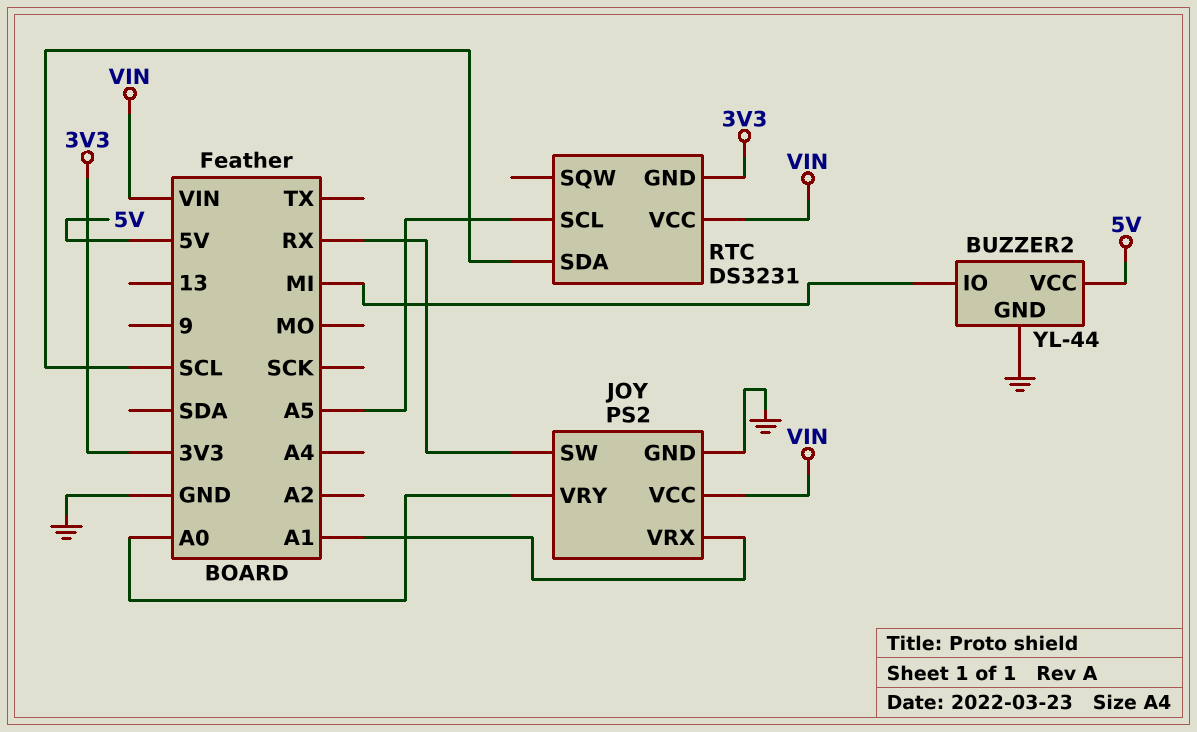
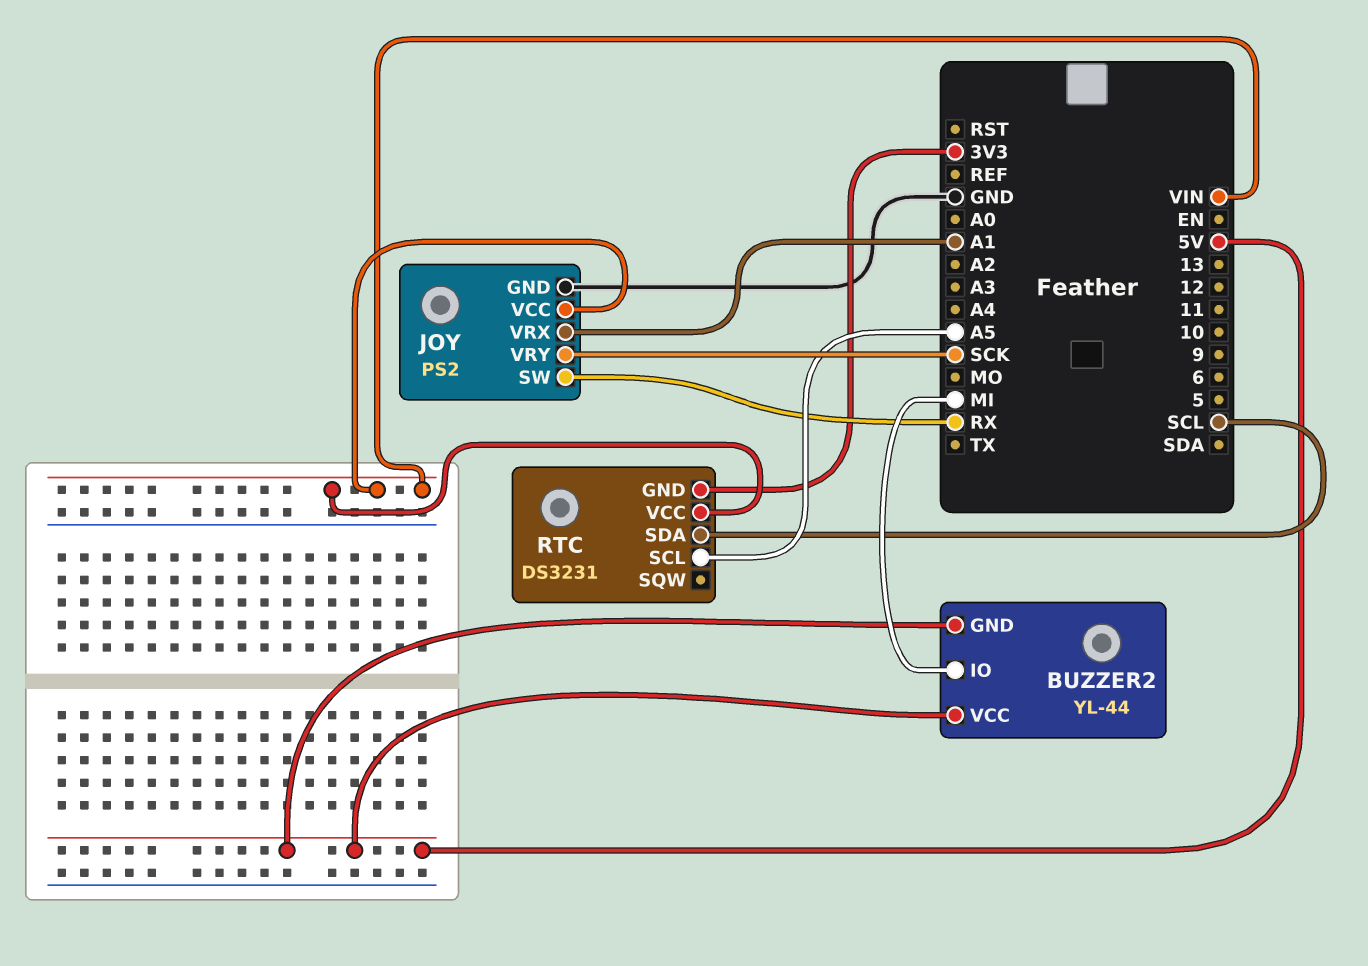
BUZZER2 pin GND: GND -> 5V
JOY pin VRY: A0 -> SCK

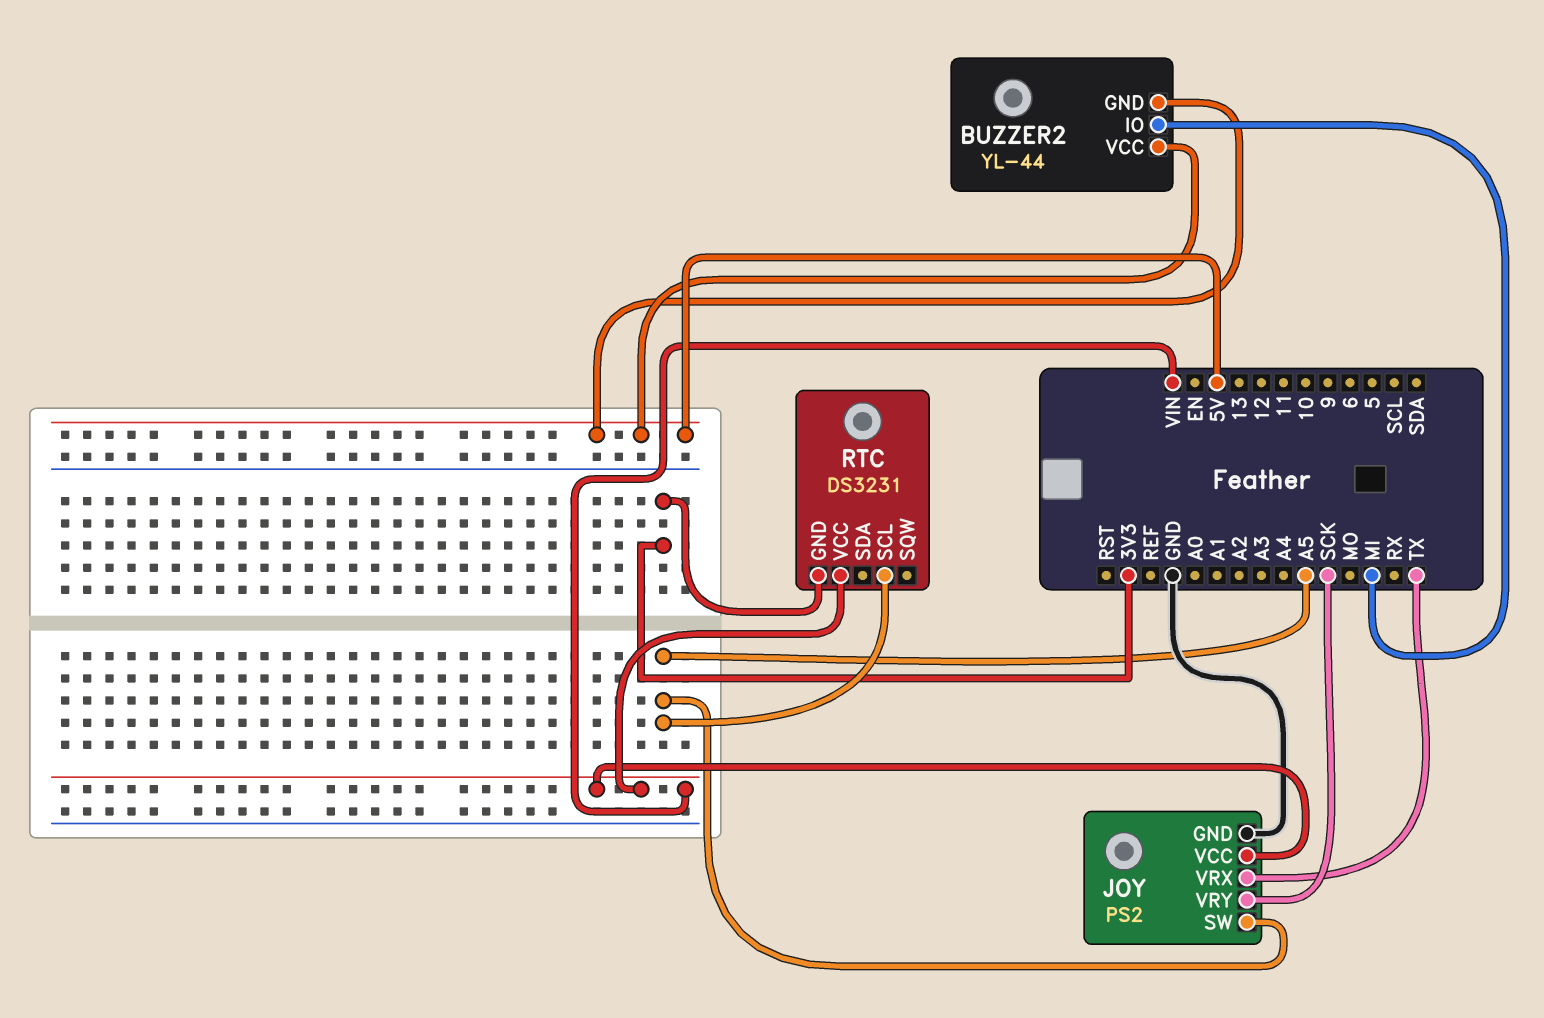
JOY pin SW: RX -> A5
JOY pin VRX: A1 -> TX
RTC pin SDA: SCL -> none

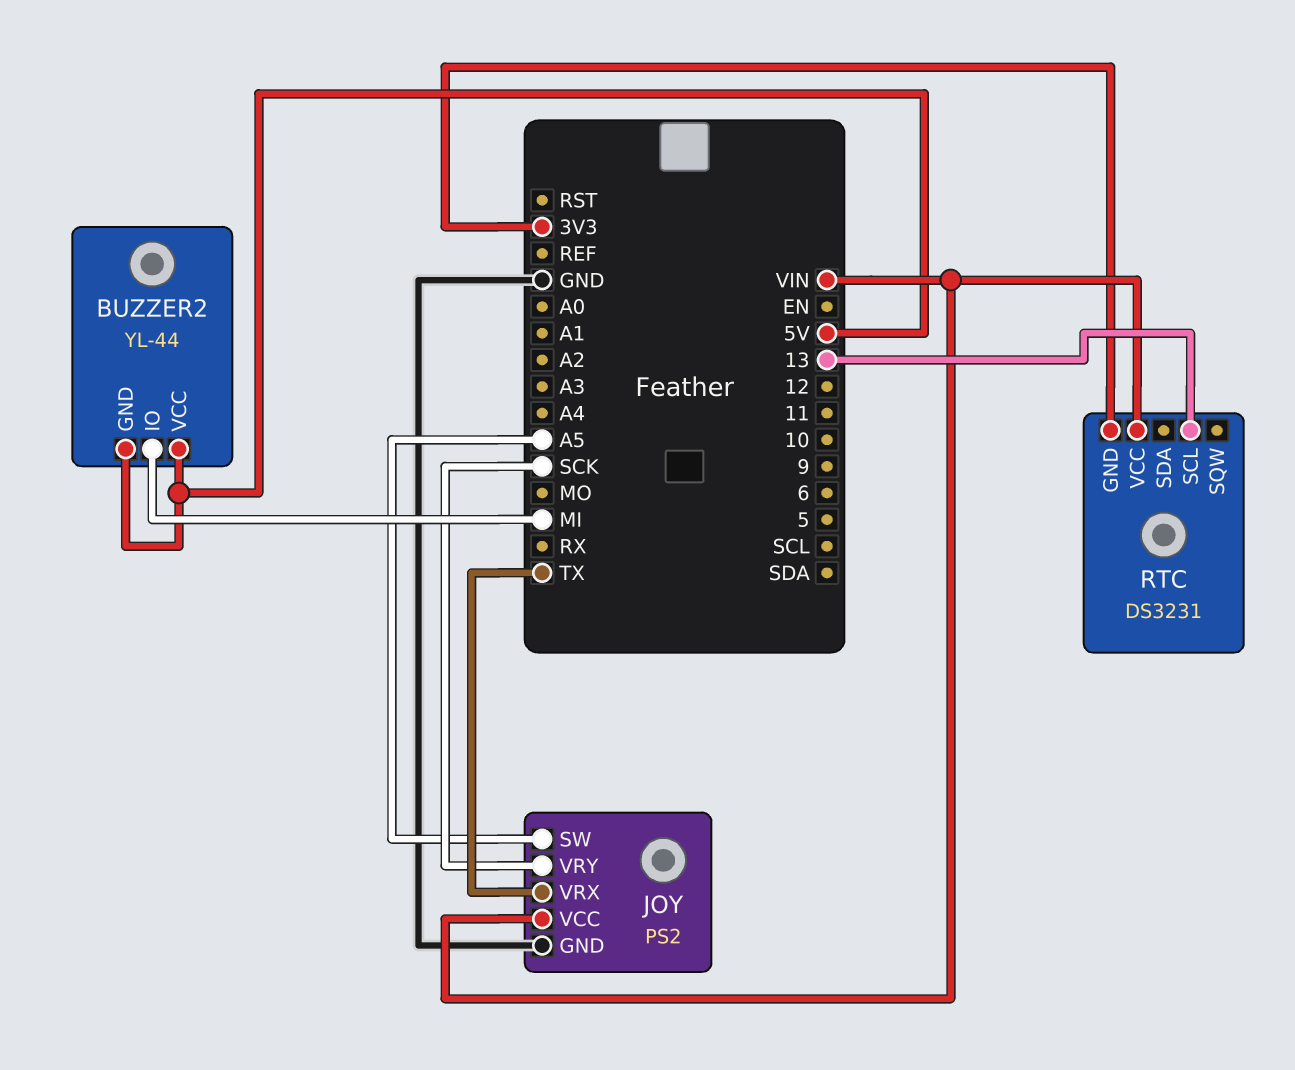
RTC pin SCL: A5 -> 13

